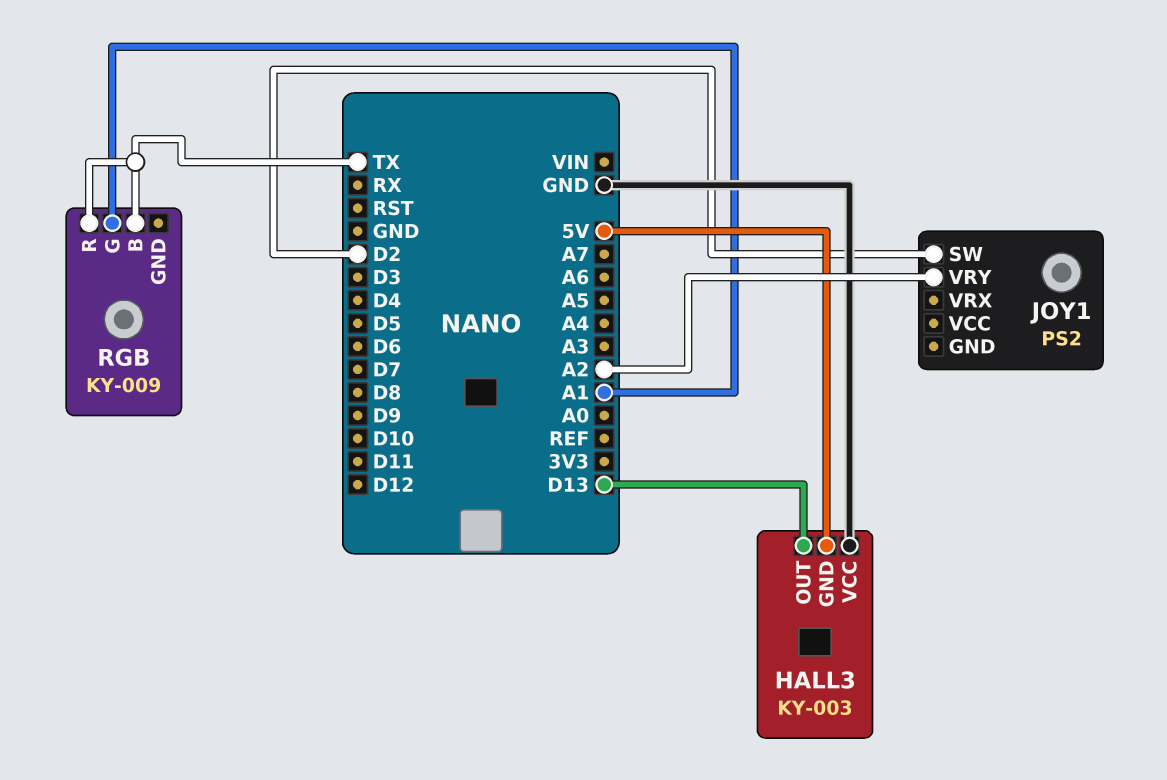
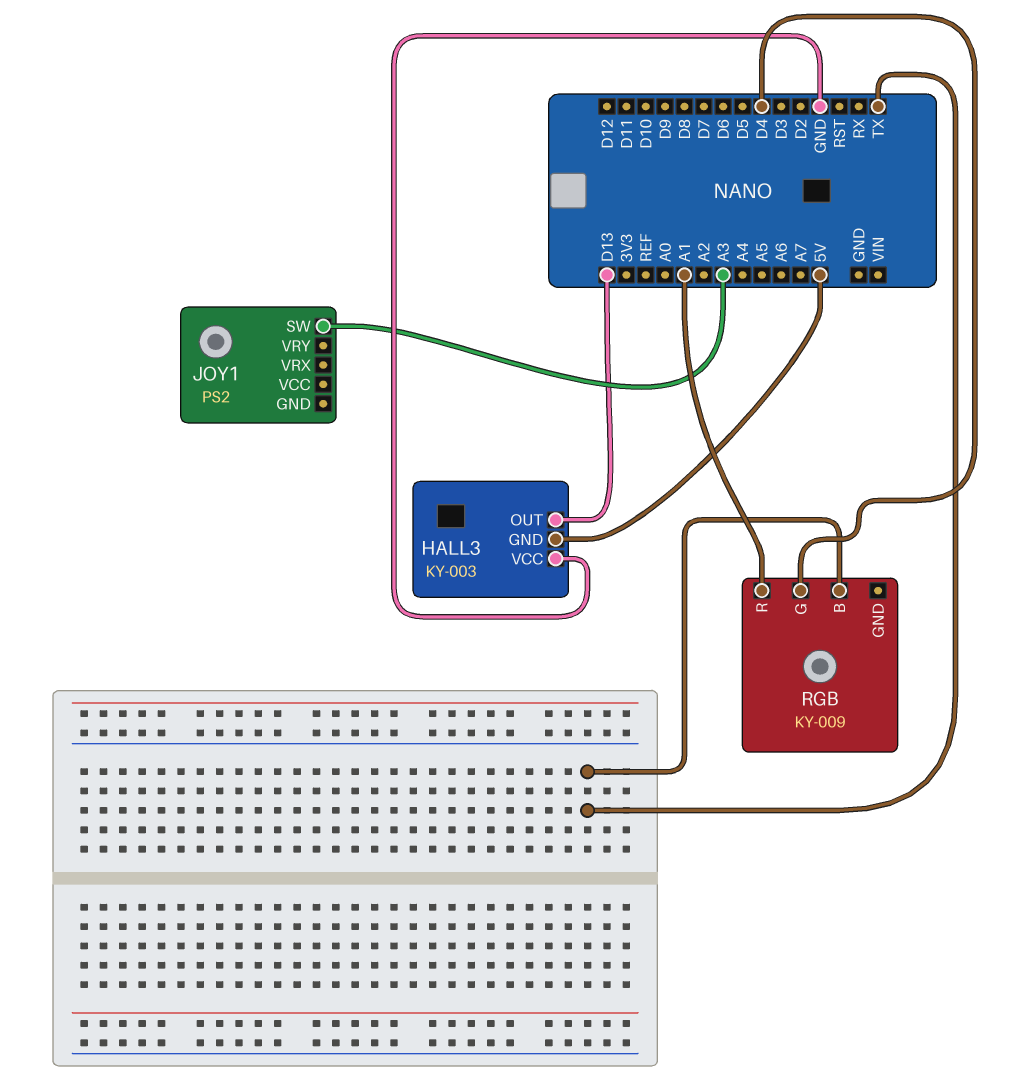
JOY1 pin SW: D2 -> A3
JOY1 pin VRY: A2 -> none
RGB pin G: A1 -> D4
RGB pin R: TX -> A1

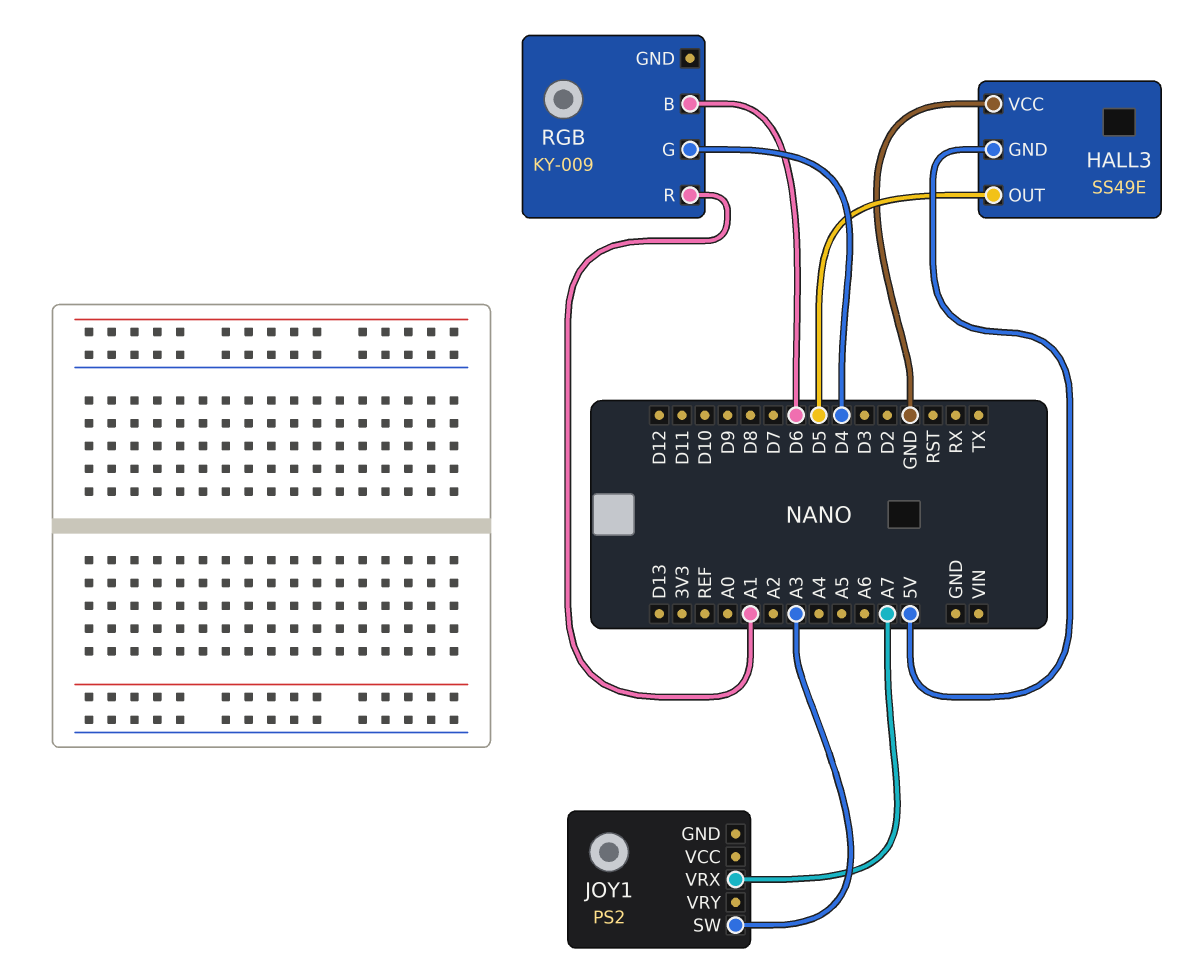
HALL3: KY-003 -> SS49E
HALL3 pin OUT: D13 -> D5
JOY1 pin VRX: none -> A7
RGB pin B: TX -> D6

